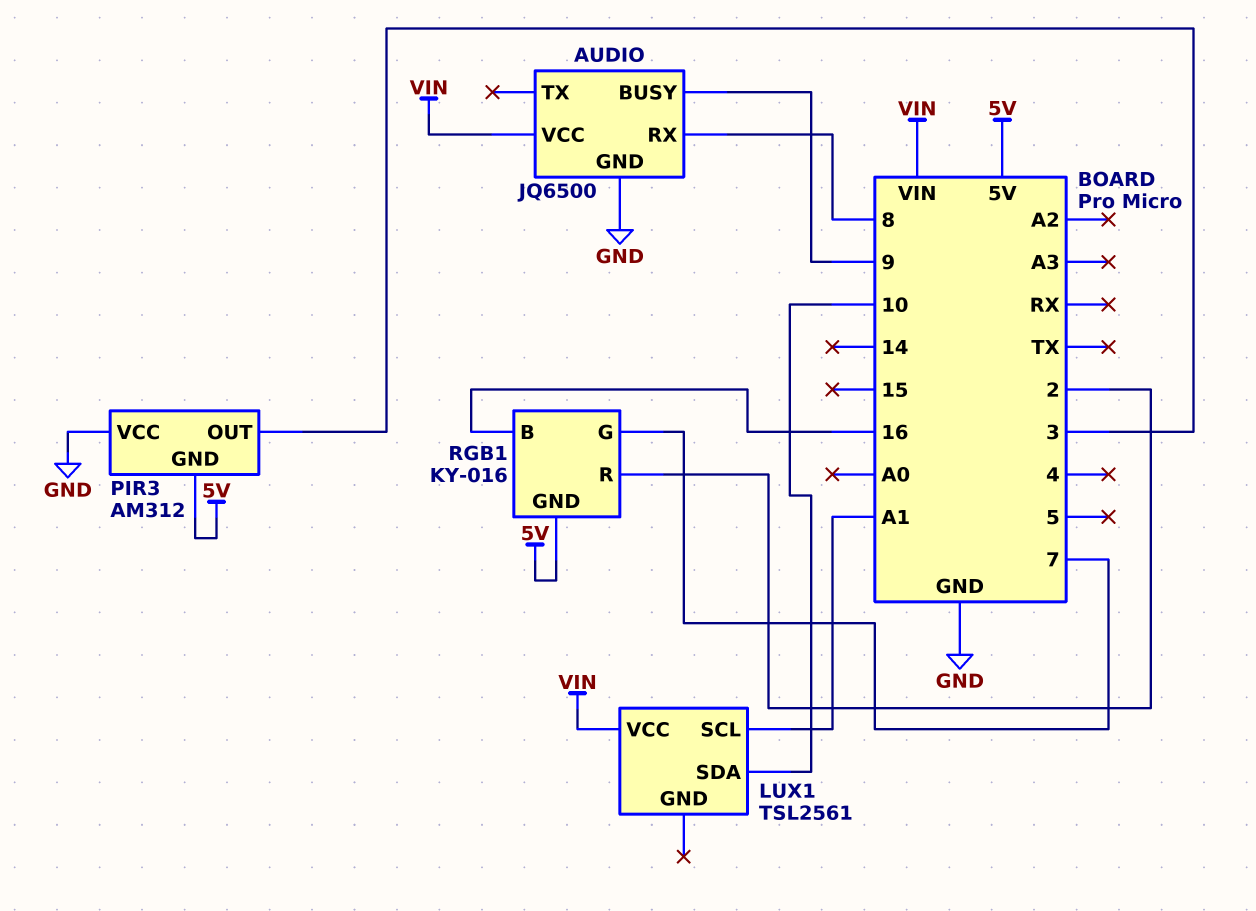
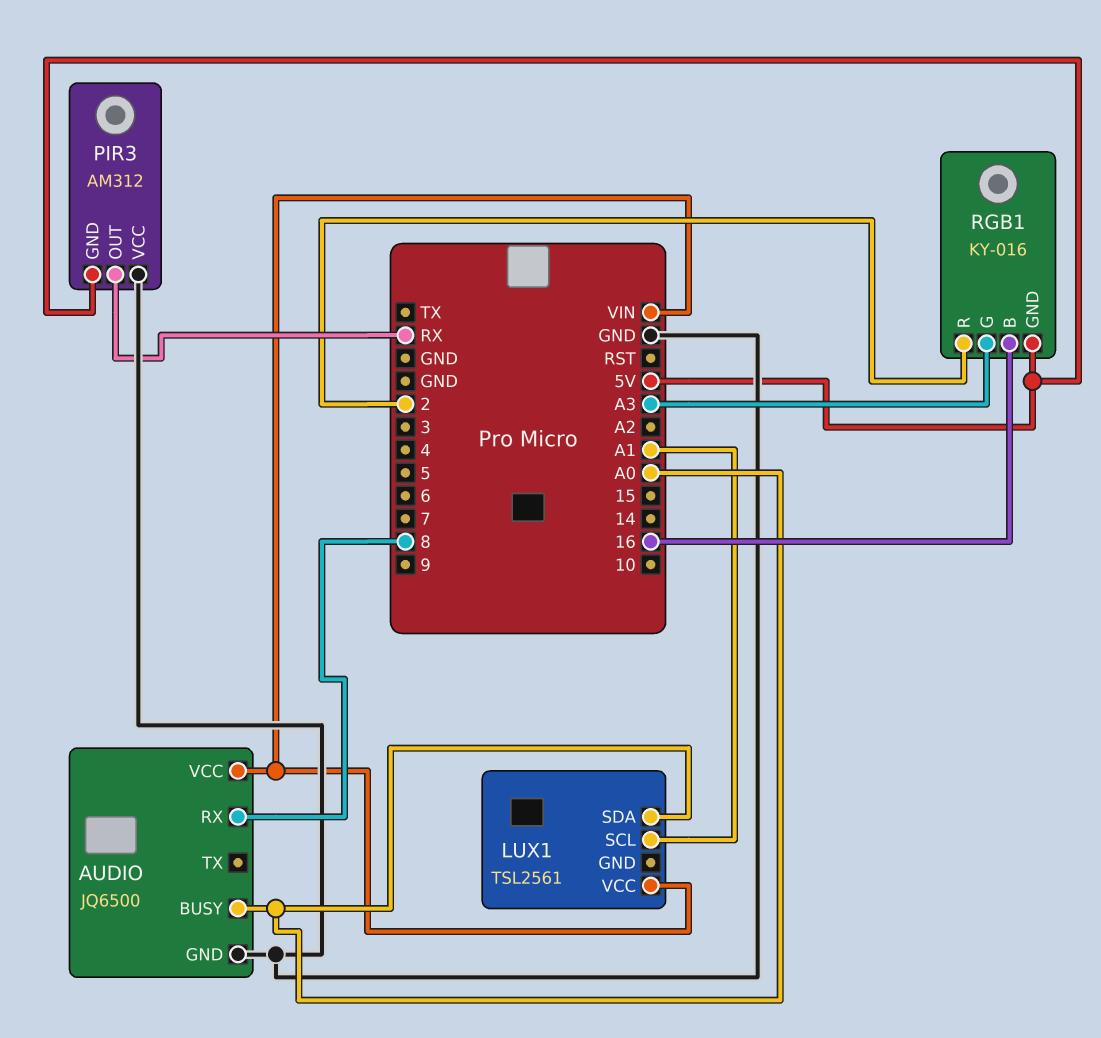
AUDIO pin BUSY: 9 -> A0
LUX1 pin SDA: 10 -> A0
PIR3 pin OUT: 3 -> RX
RGB1 pin G: 7 -> A3

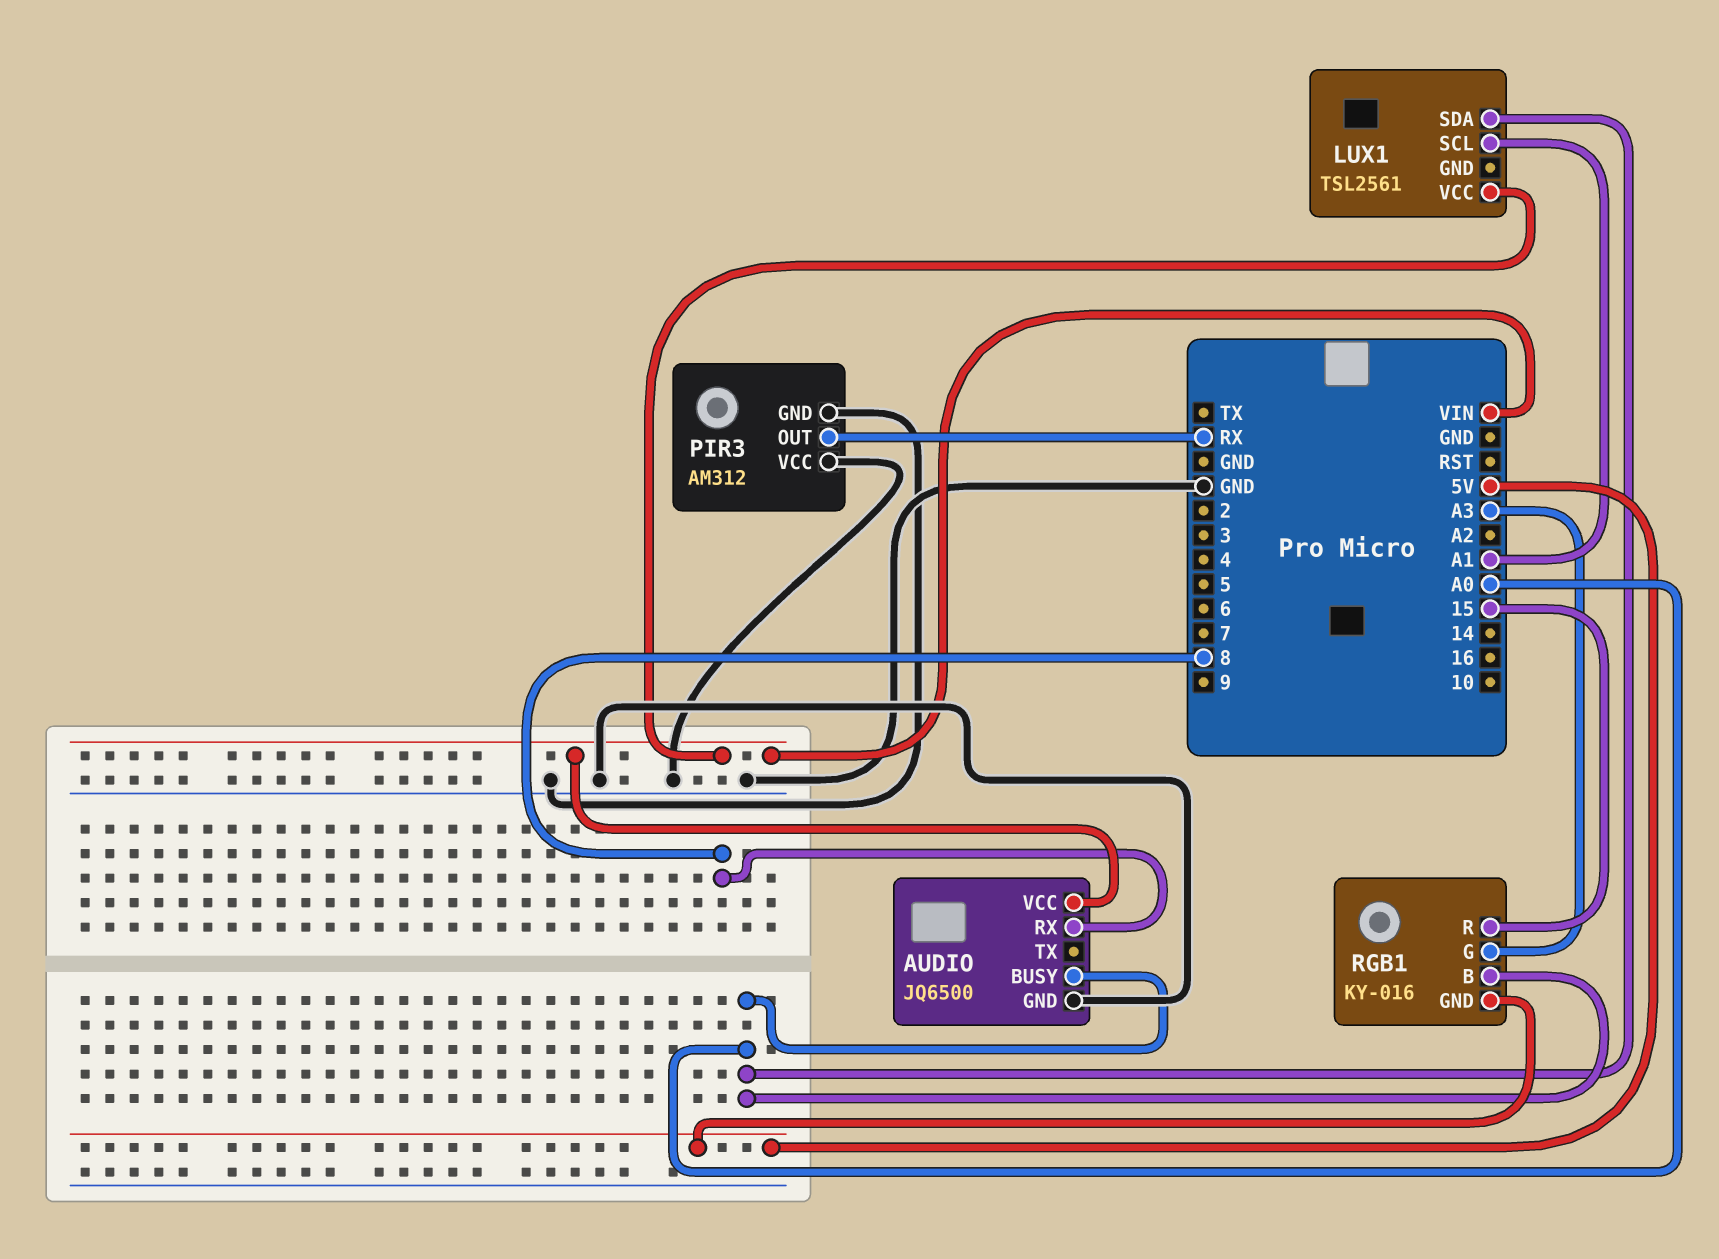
PIR3 pin GND: 5V -> GND
RGB1 pin B: 16 -> A0
RGB1 pin R: 2 -> 15

